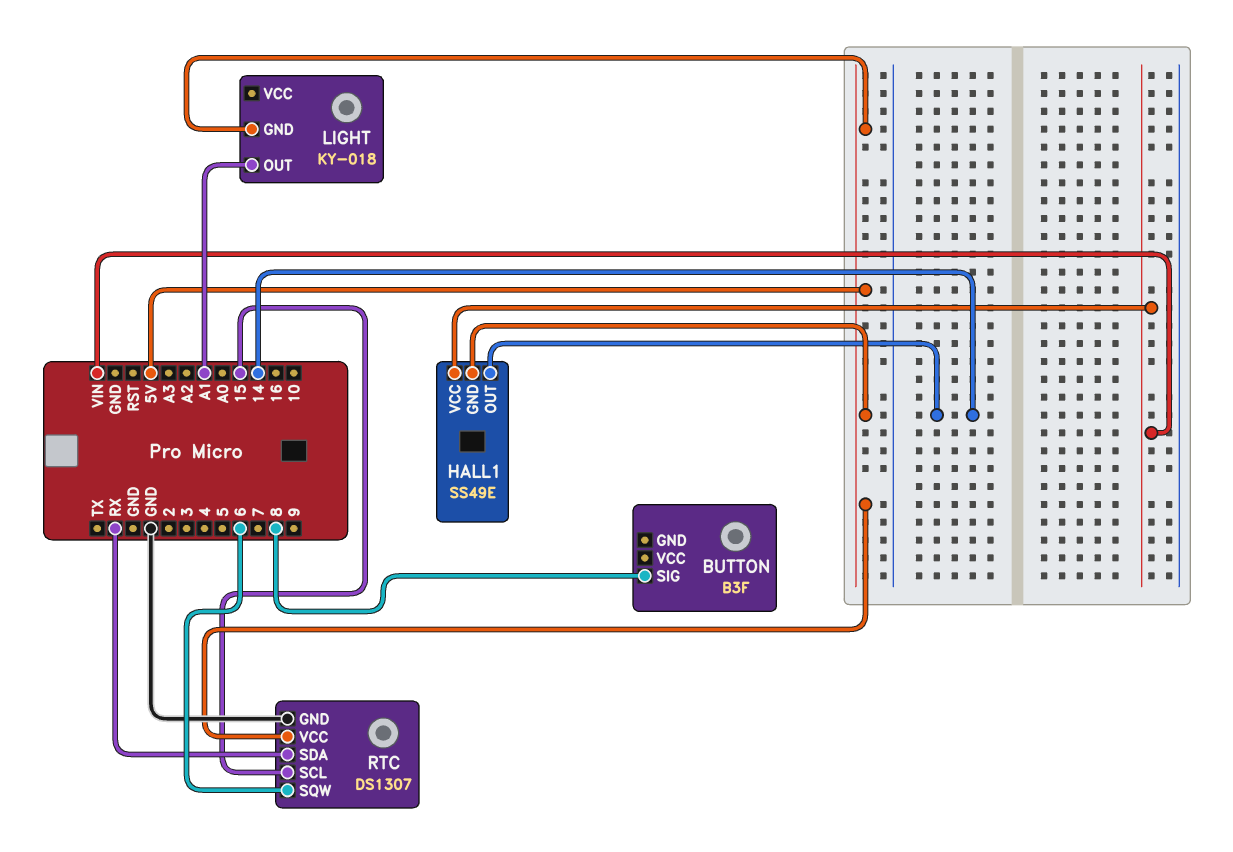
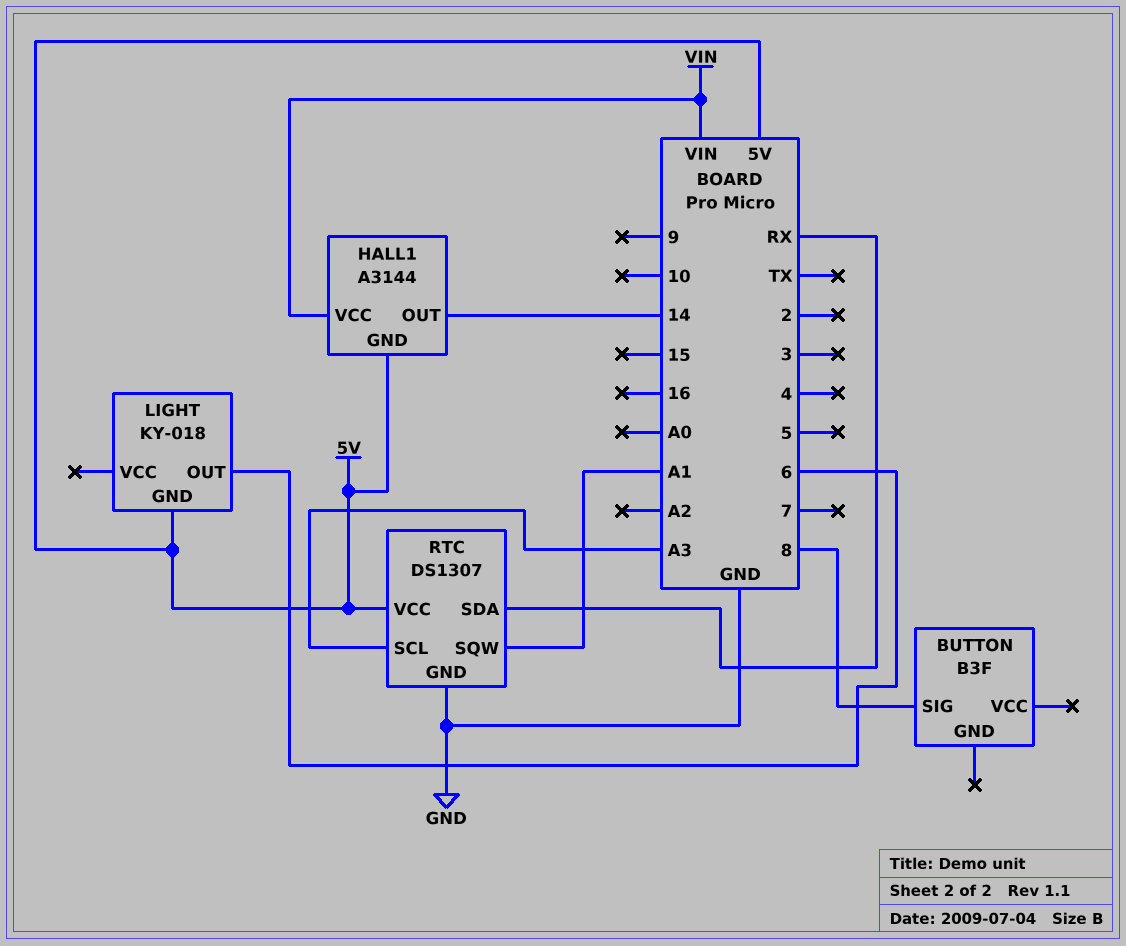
HALL1: SS49E -> A3144
LIGHT pin OUT: A1 -> 6
RTC pin SCL: 15 -> A3
RTC pin SQW: 6 -> A1

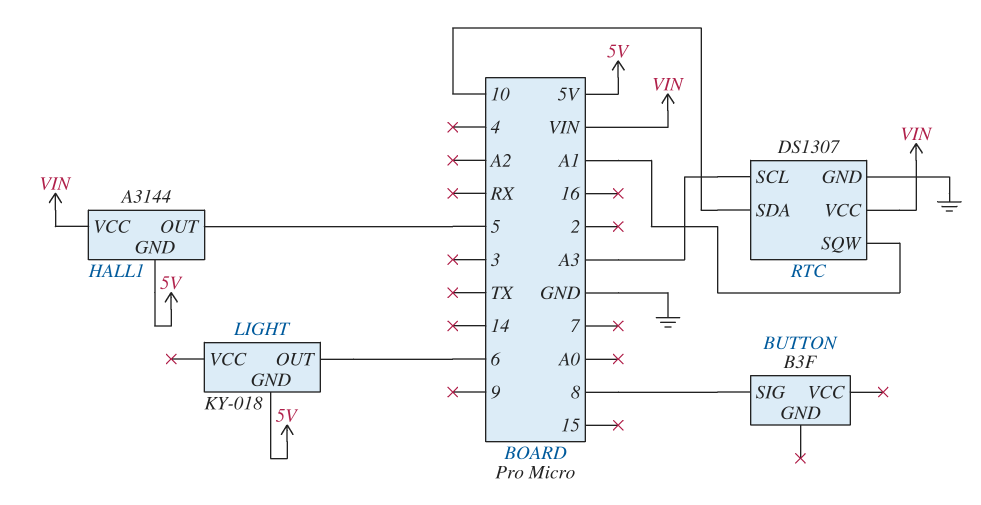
HALL1 pin OUT: 14 -> 5
RTC pin SDA: RX -> 10
RTC pin VCC: 5V -> VIN

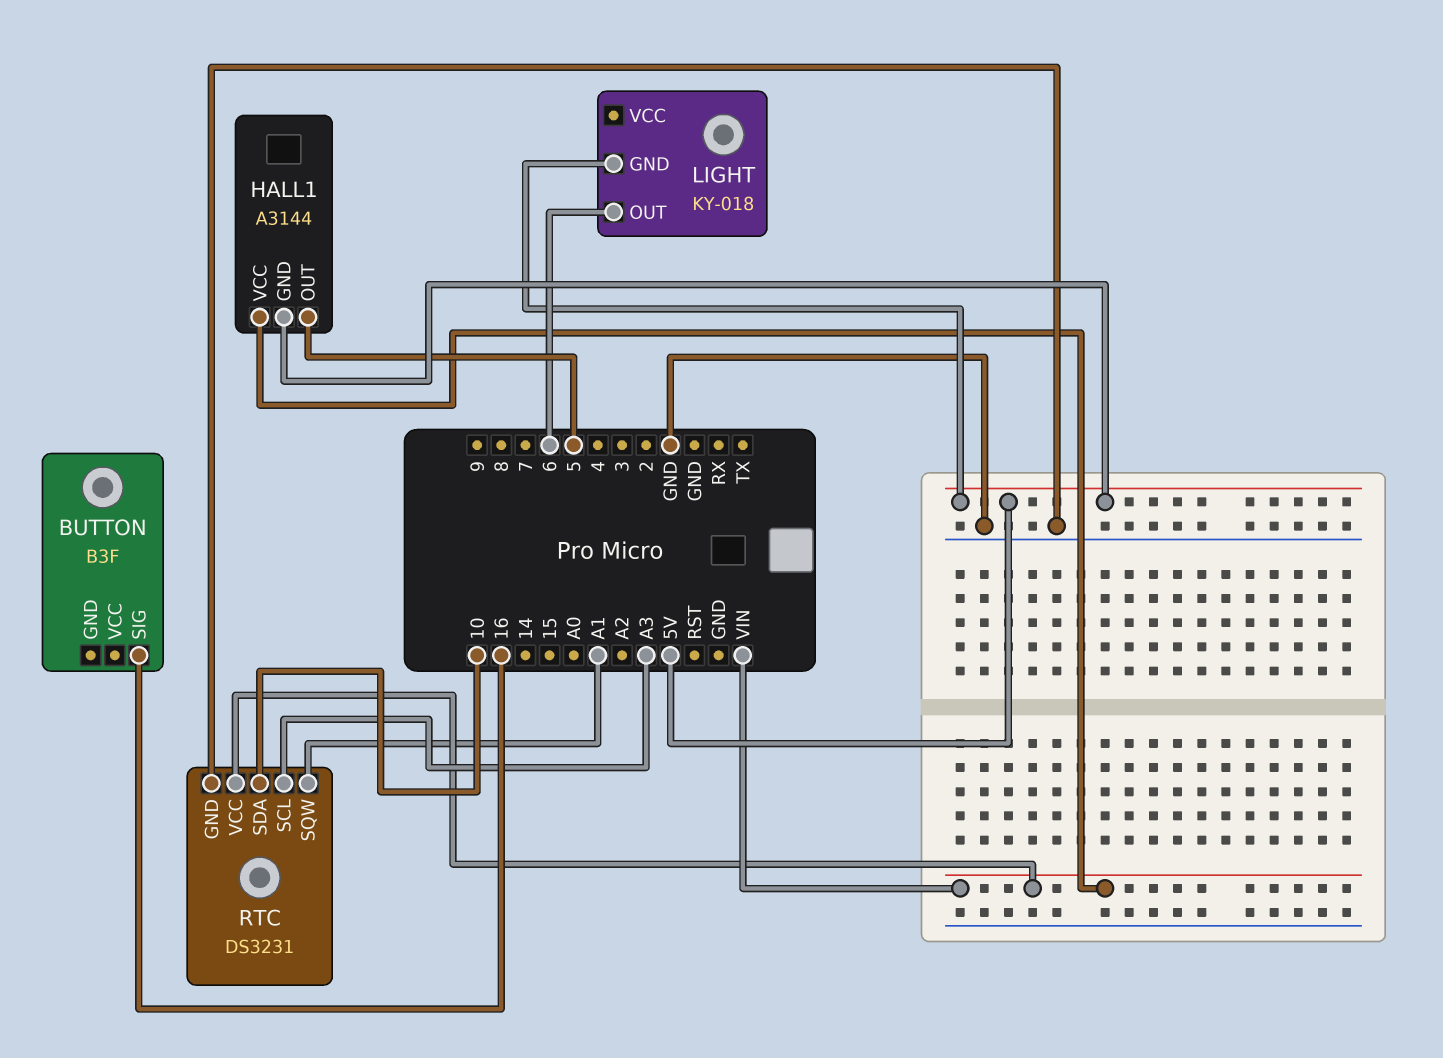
BUTTON pin SIG: 8 -> 16
RTC: DS1307 -> DS3231

